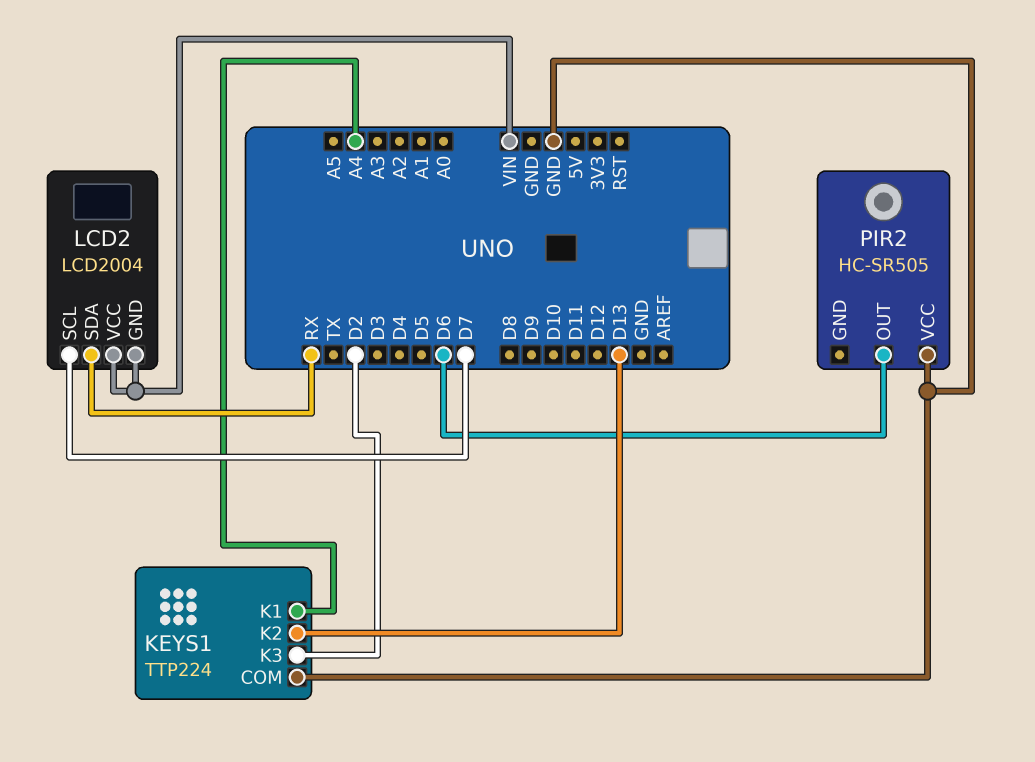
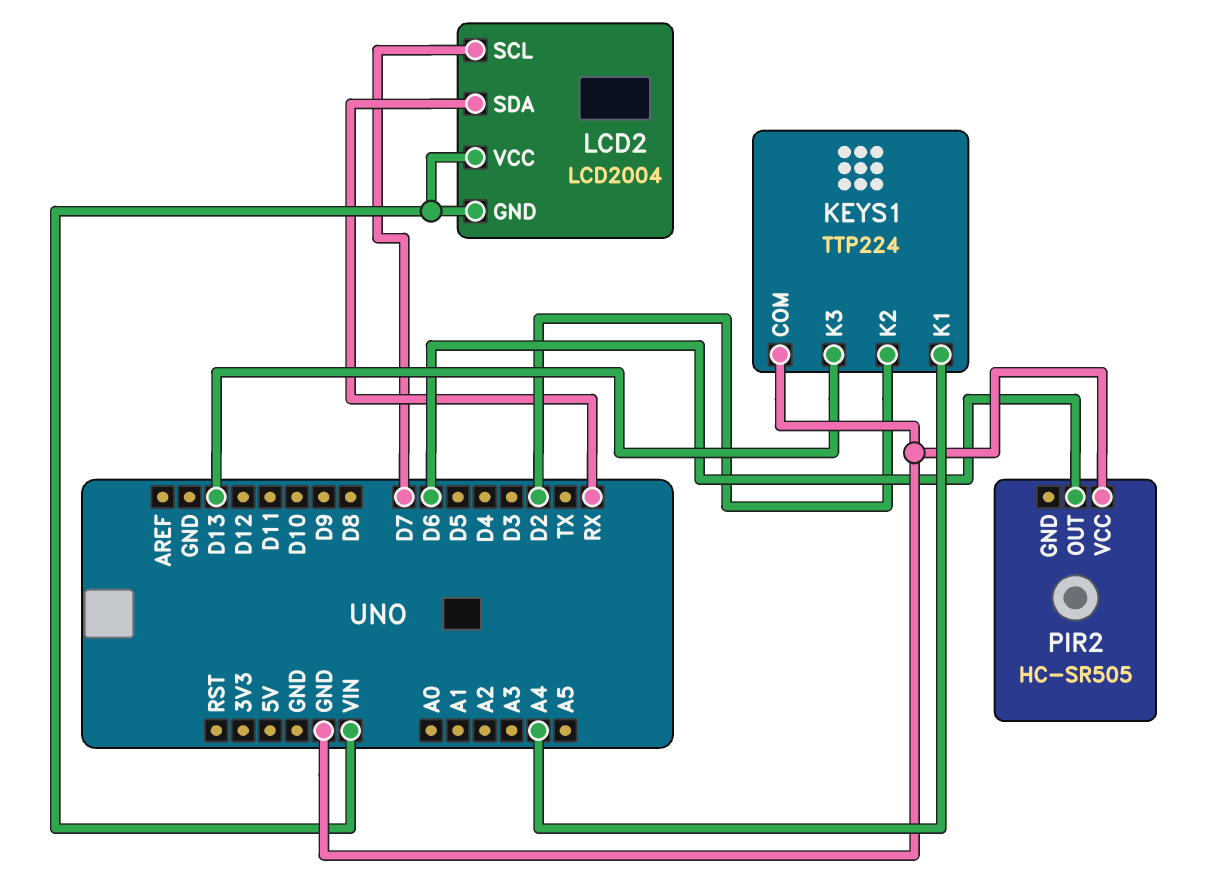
KEYS1 pin K2: D13 -> D2
KEYS1 pin K3: D2 -> D13

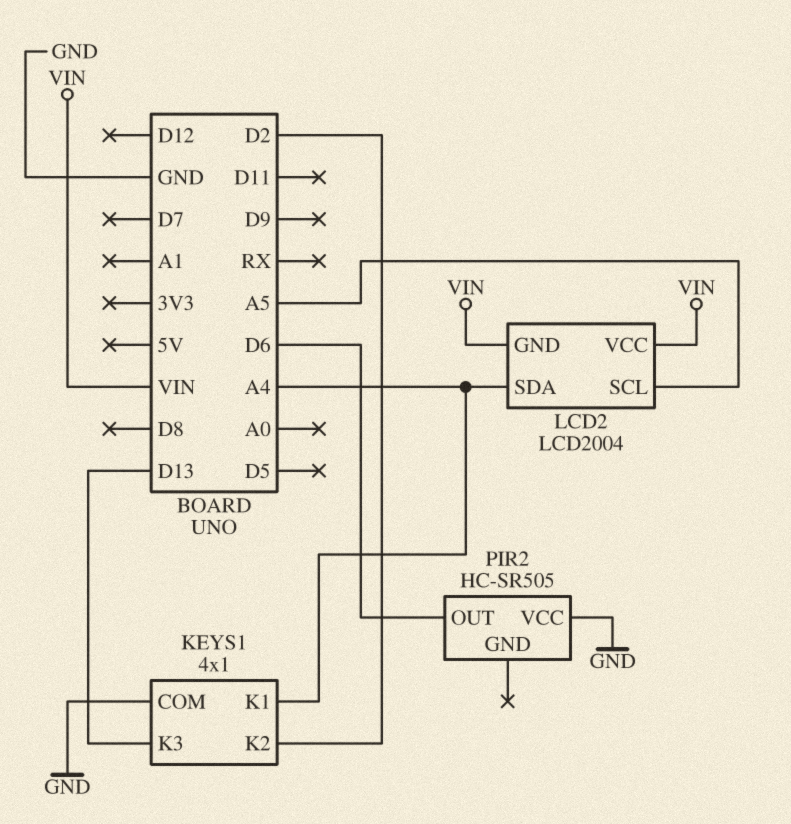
KEYS1: TTP224 -> 4x1
LCD2 pin SCL: D7 -> A5
LCD2 pin SDA: RX -> A4

